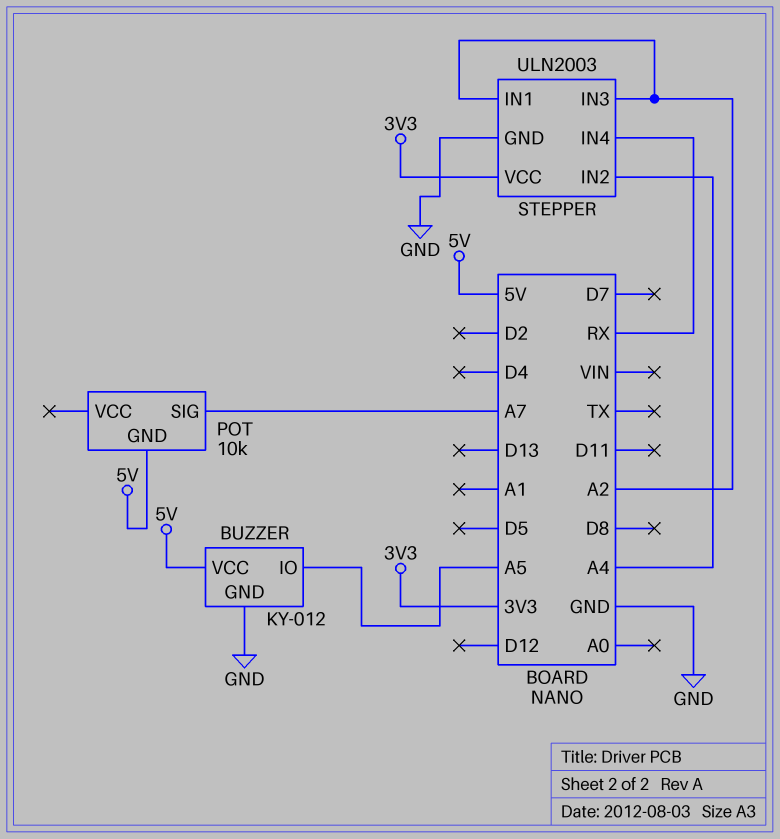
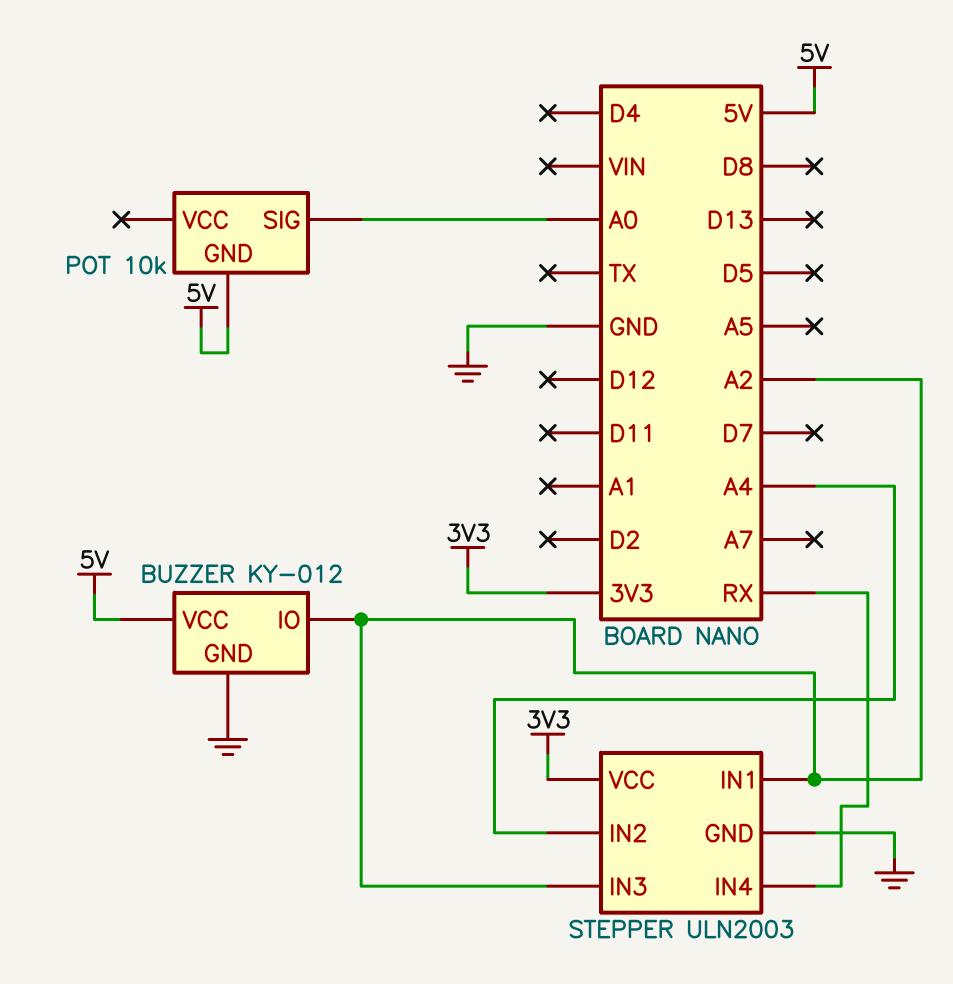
BUZZER pin IO: A5 -> A2
POT pin SIG: A7 -> A0

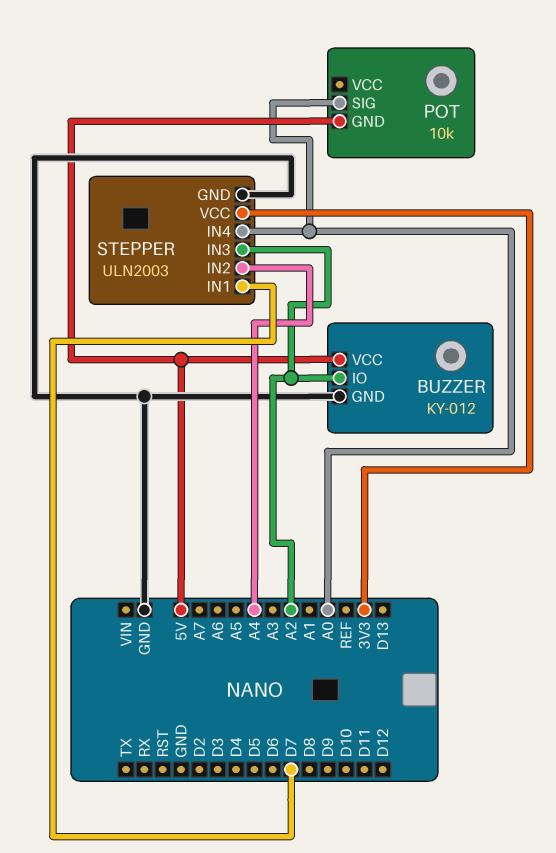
STEPPER pin IN1: A2 -> D7
STEPPER pin IN4: RX -> A0

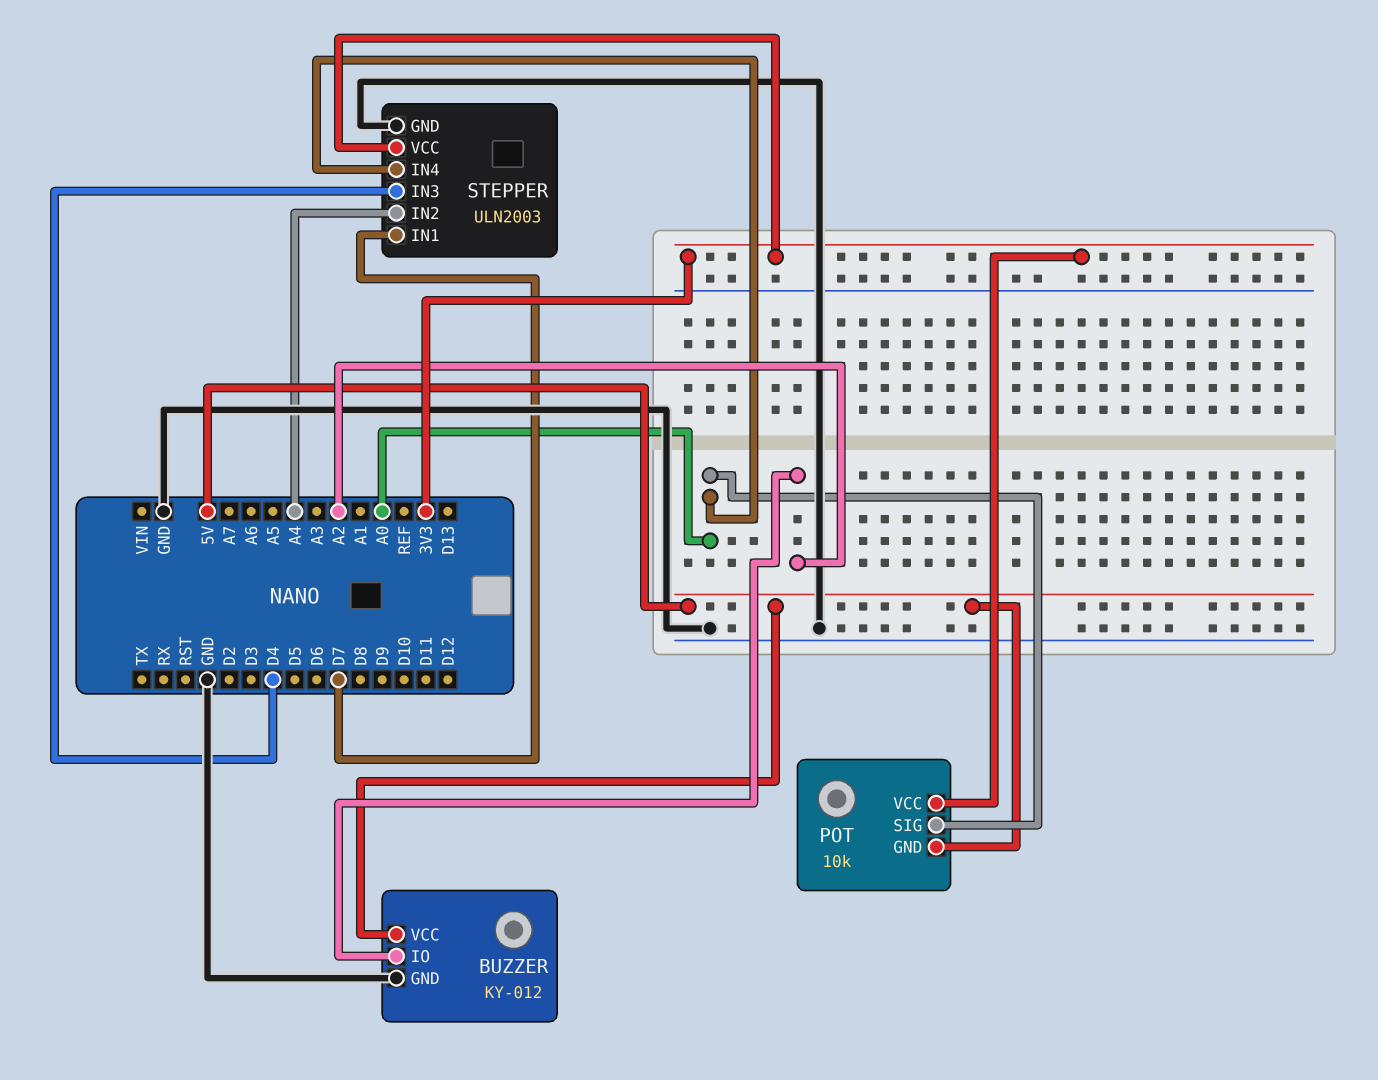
POT pin VCC: none -> 3V3
STEPPER pin IN3: A2 -> D4

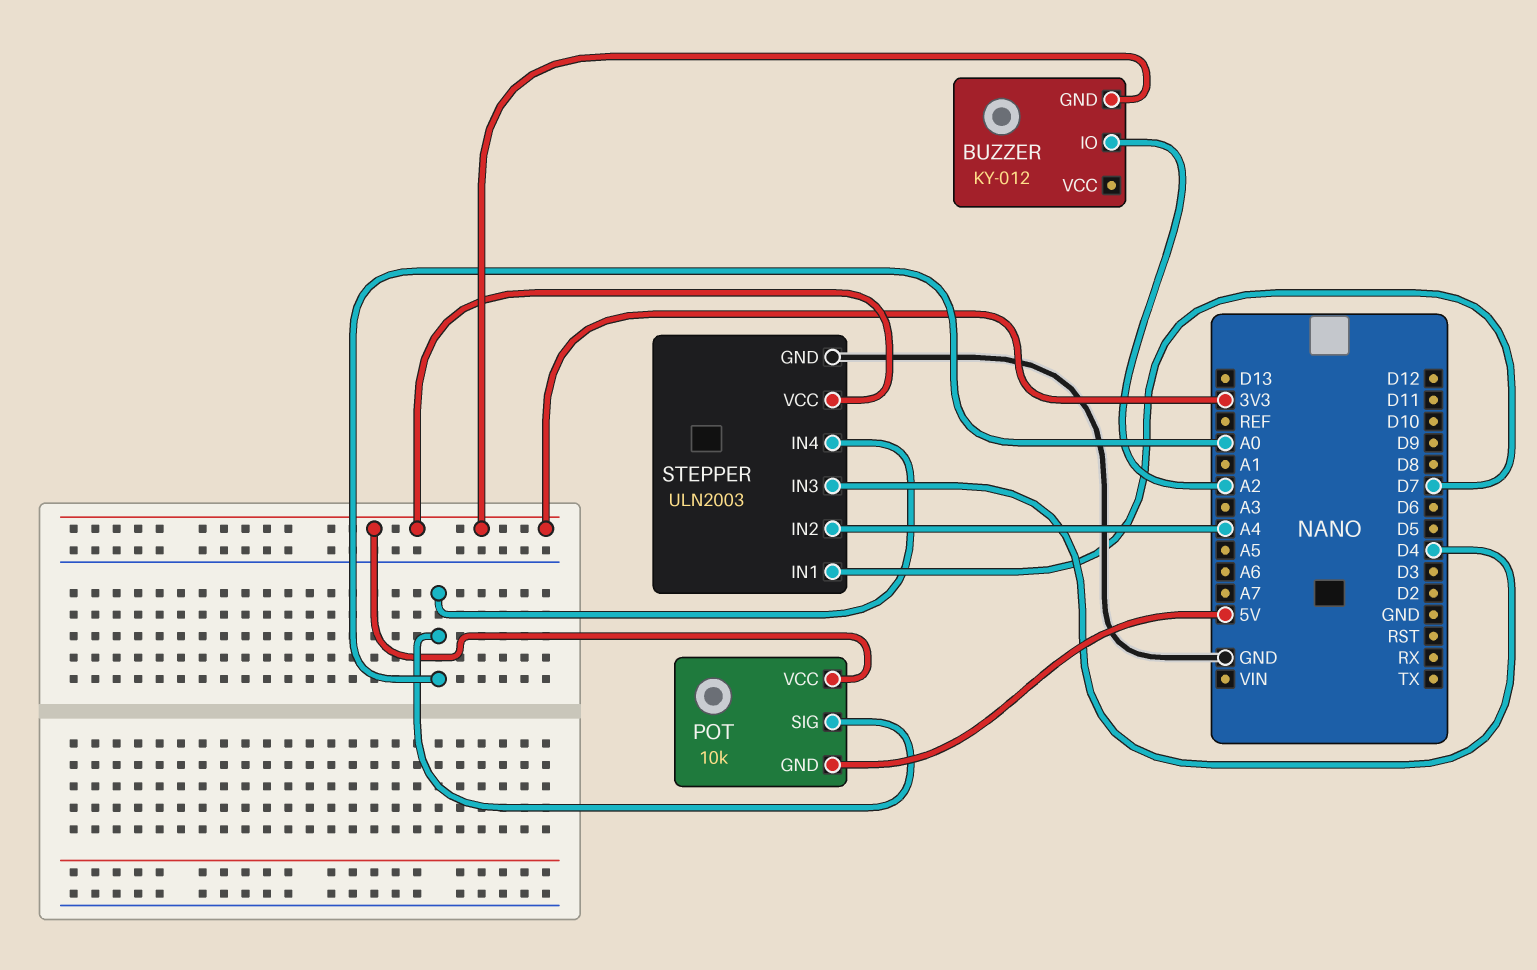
BUZZER pin GND: GND -> 3V3
BUZZER pin VCC: 5V -> none

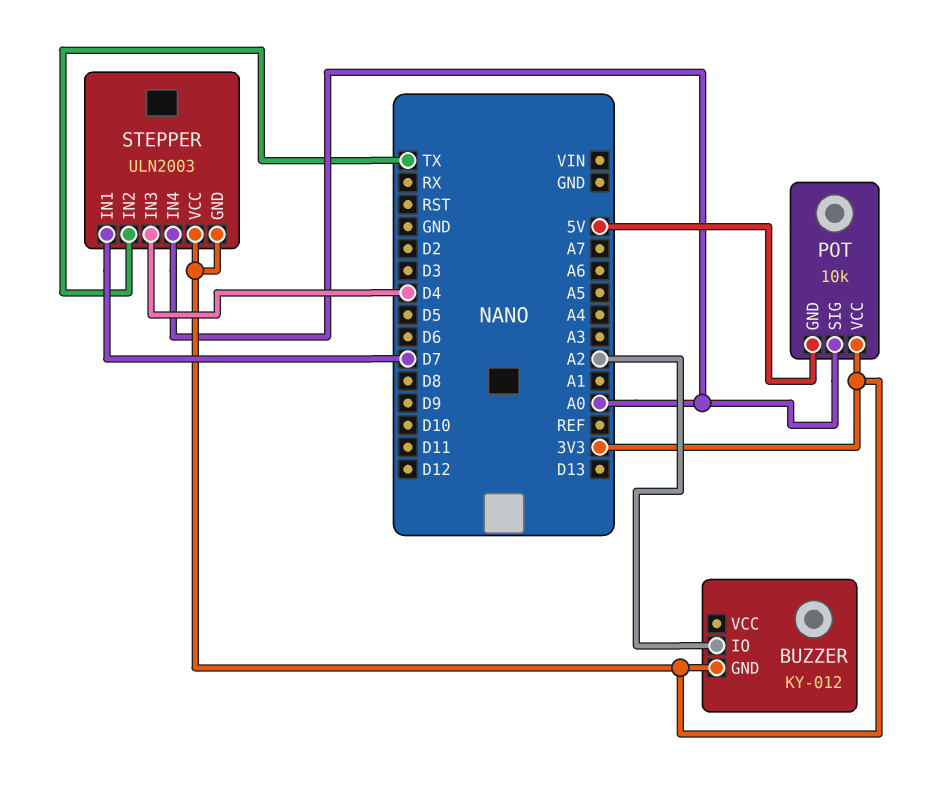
STEPPER pin GND: GND -> 3V3
STEPPER pin IN2: A4 -> TX

